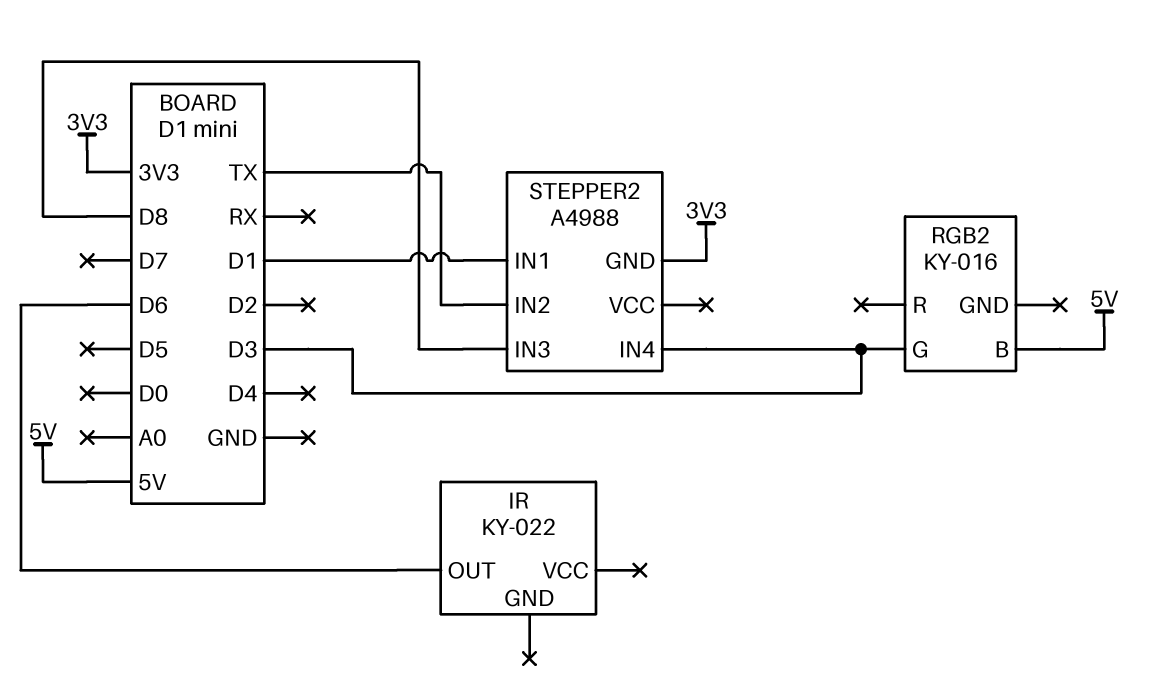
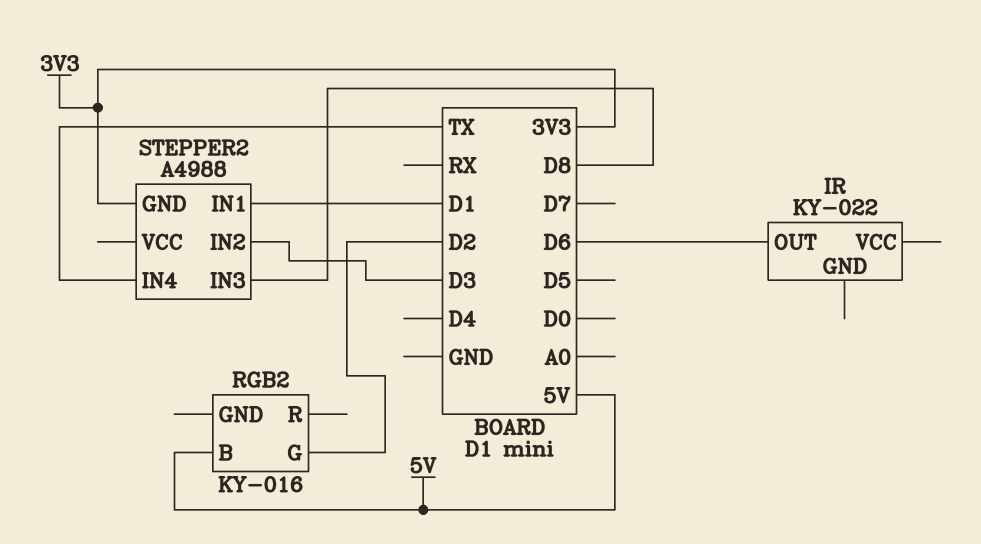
RGB2 pin G: D3 -> D2
STEPPER2 pin IN2: TX -> D3
STEPPER2 pin IN4: D3 -> TX

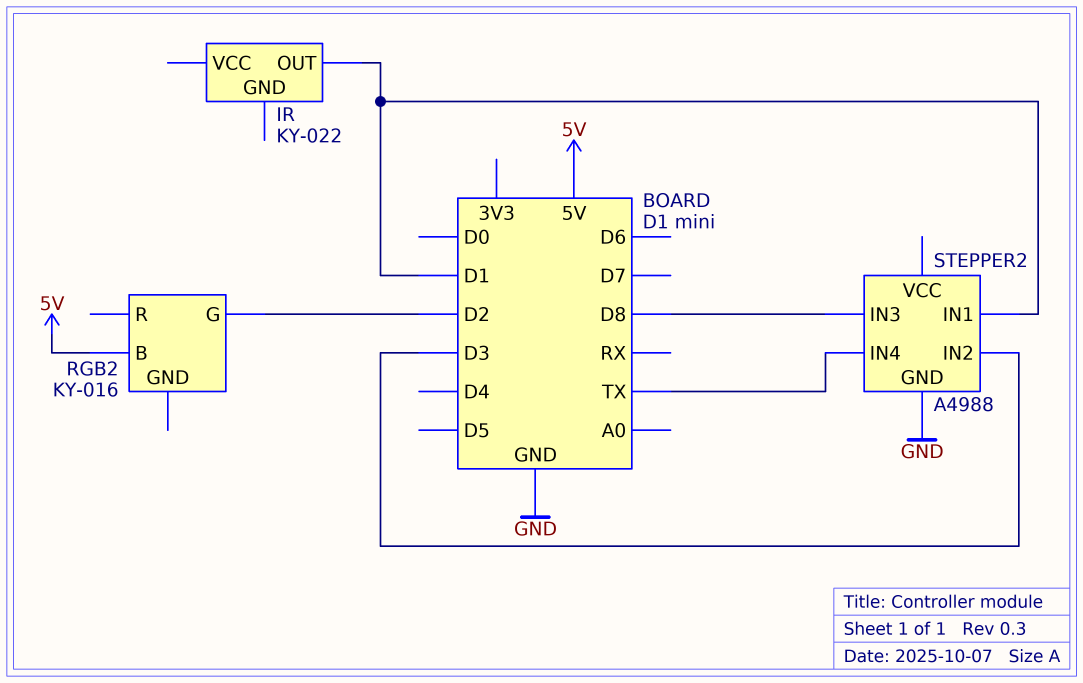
IR pin OUT: D6 -> D1
STEPPER2 pin GND: 3V3 -> GND

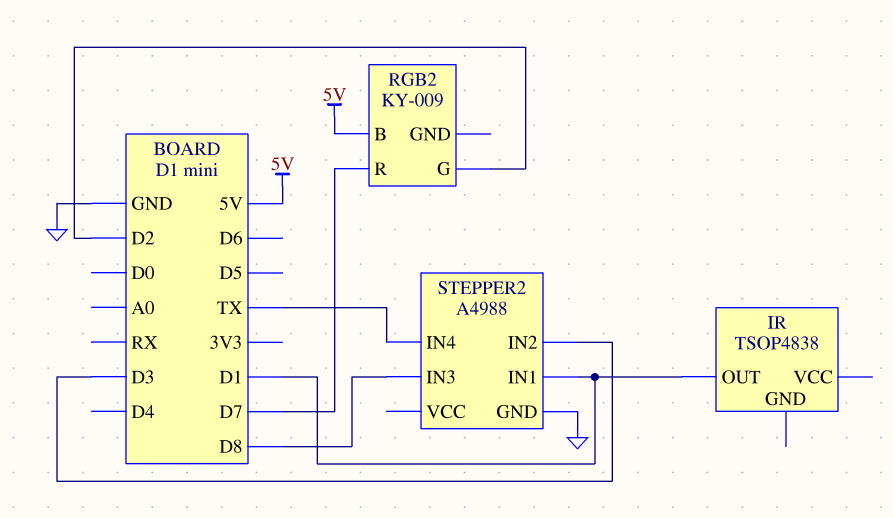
IR: KY-022 -> TSOP4838
RGB2: KY-016 -> KY-009
RGB2 pin R: none -> D7

